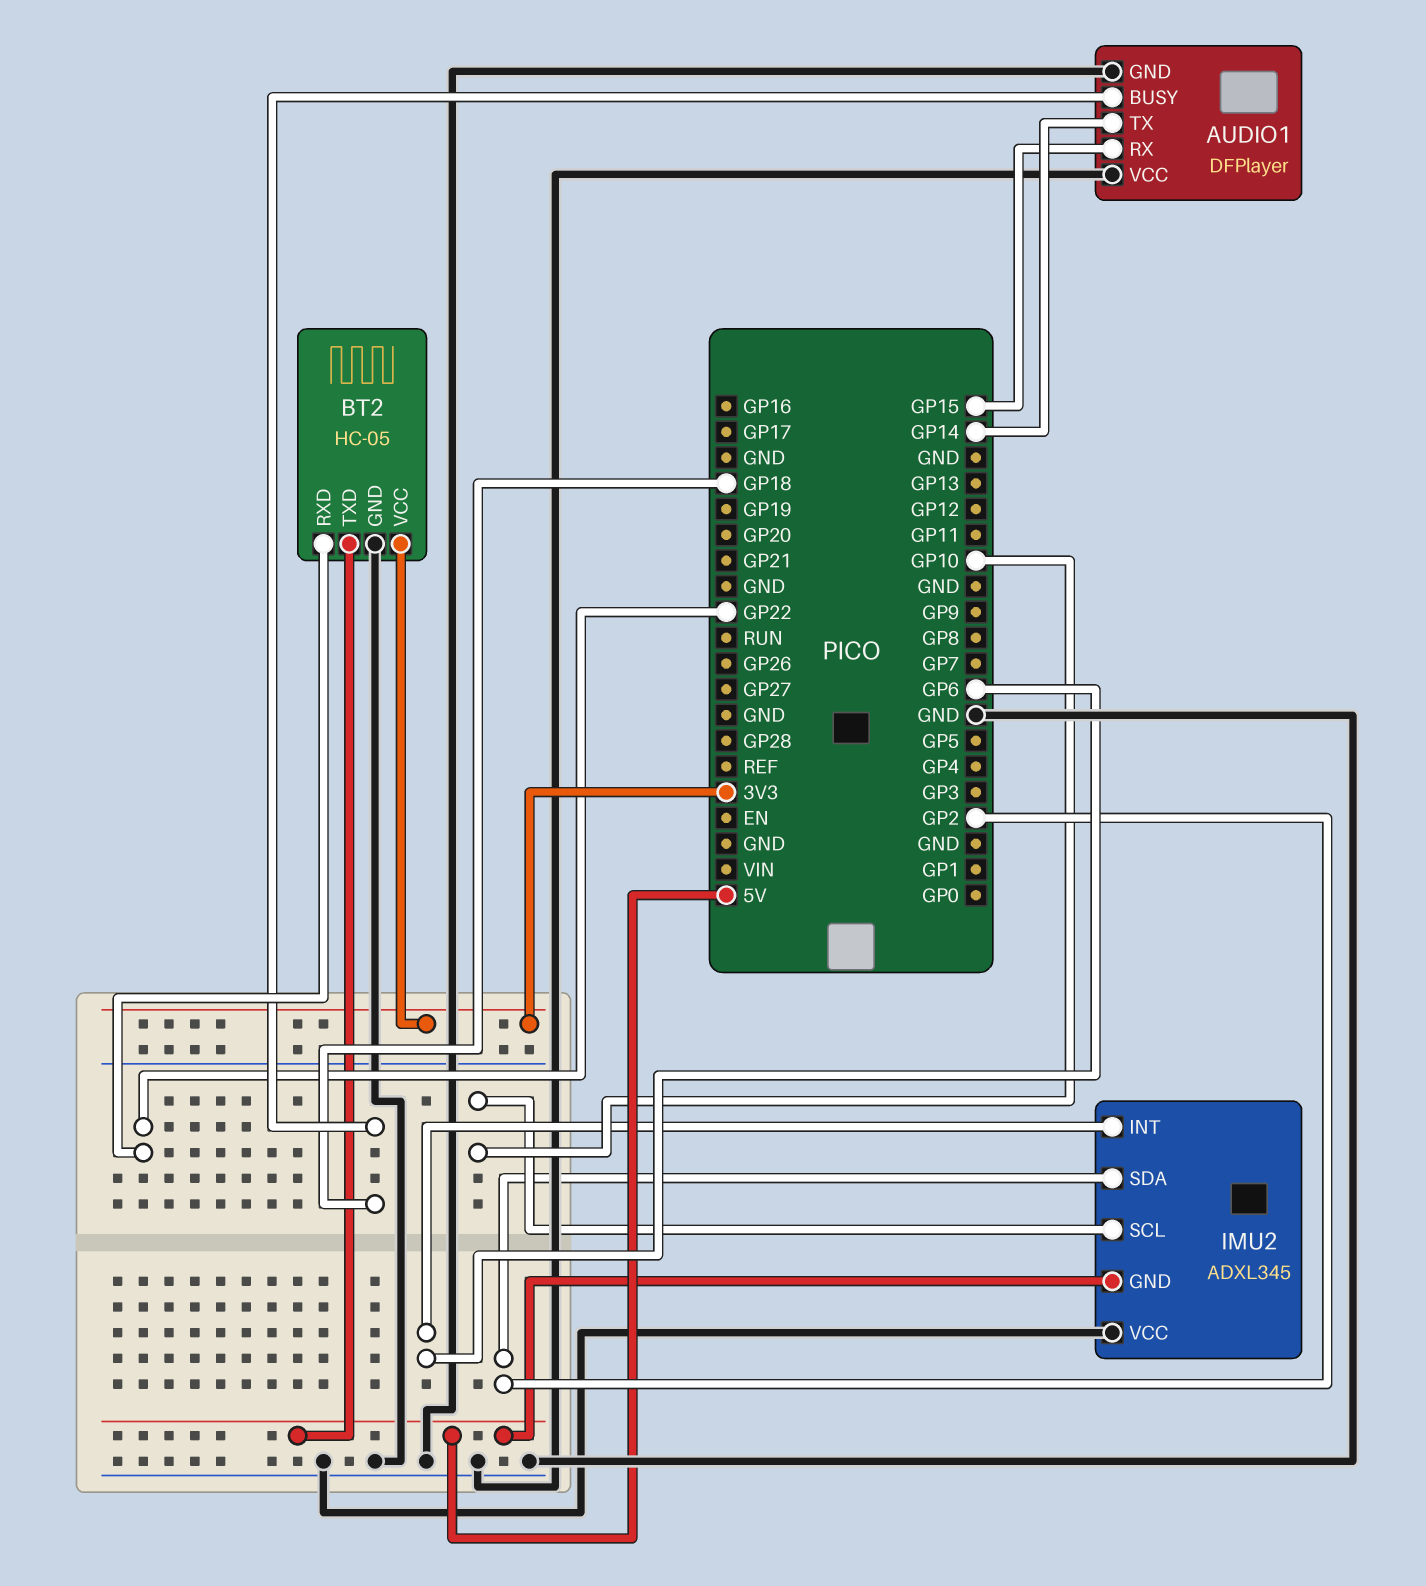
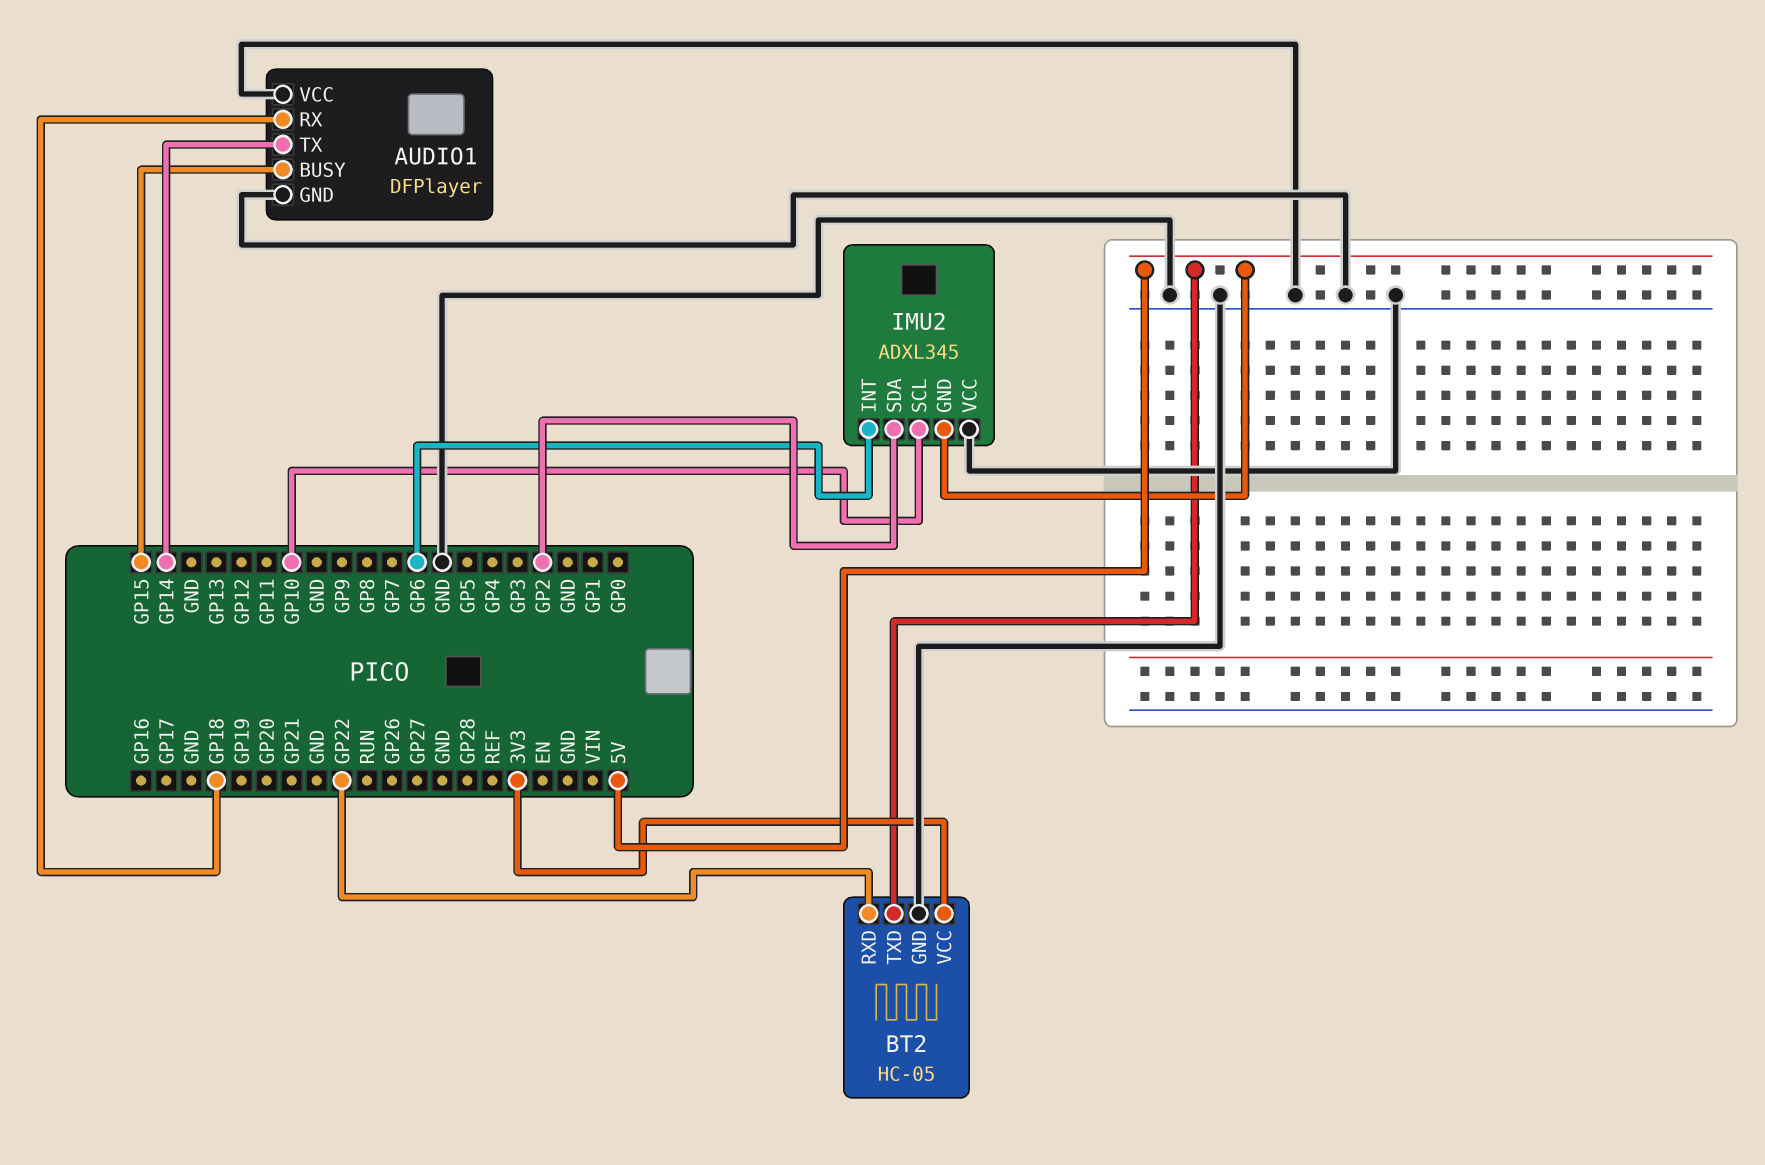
AUDIO1 pin BUSY: GP18 -> GP15
AUDIO1 pin RX: GP15 -> GP18

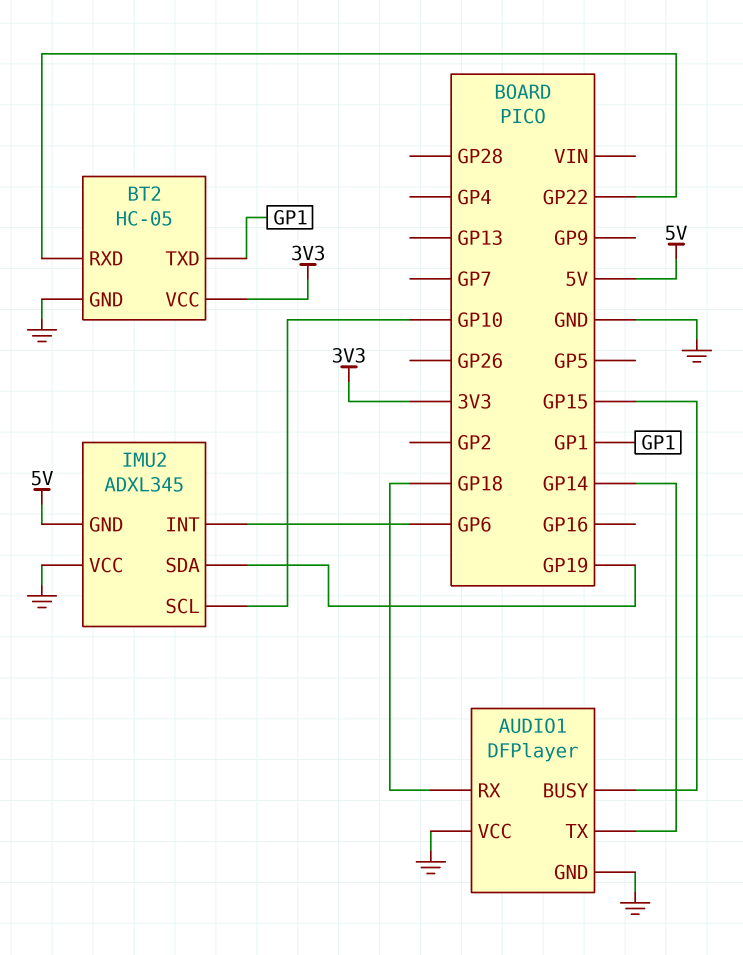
BT2 pin TXD: 5V -> GP1
IMU2 pin SDA: GP2 -> GP19

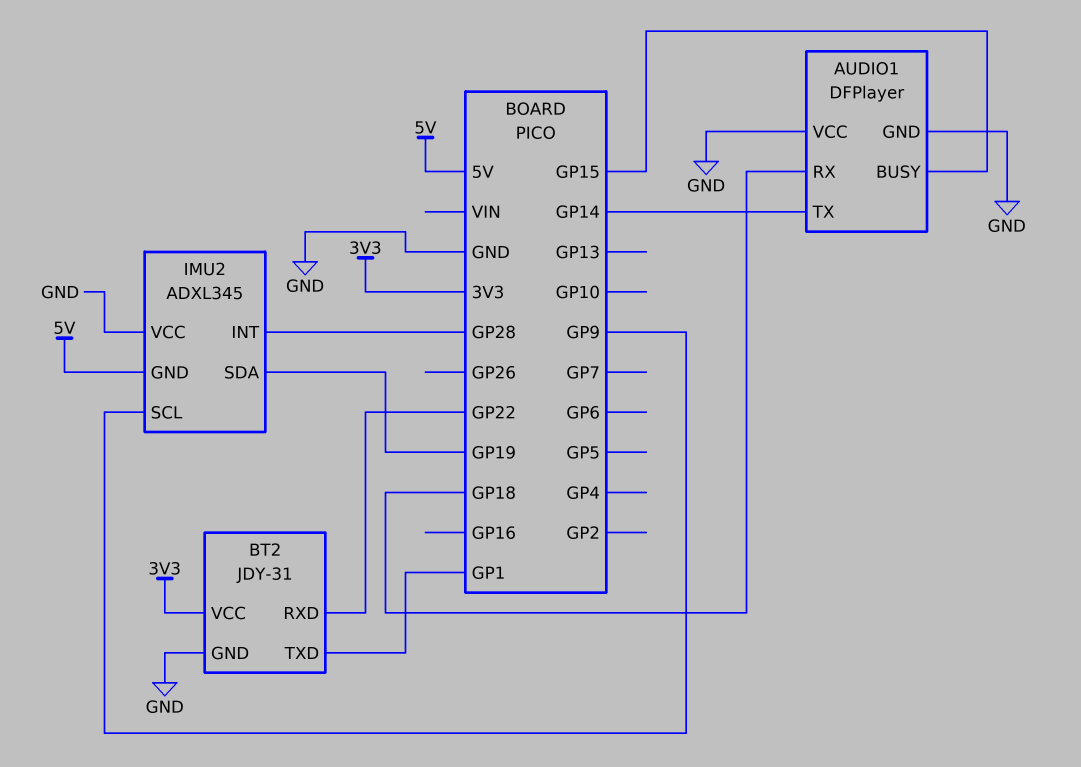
BT2: HC-05 -> JDY-31
IMU2 pin INT: GP6 -> GP28
IMU2 pin SCL: GP10 -> GP9

